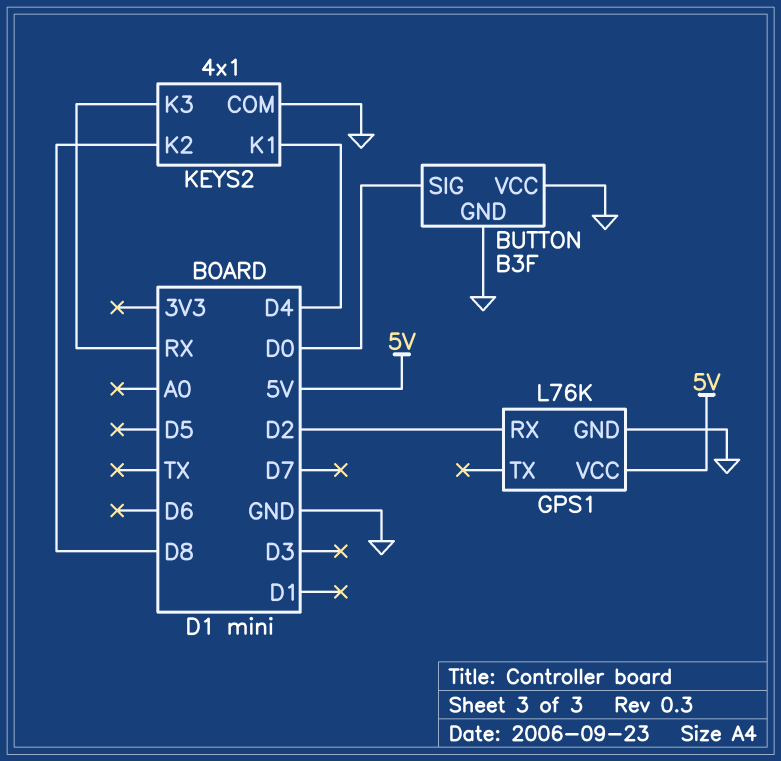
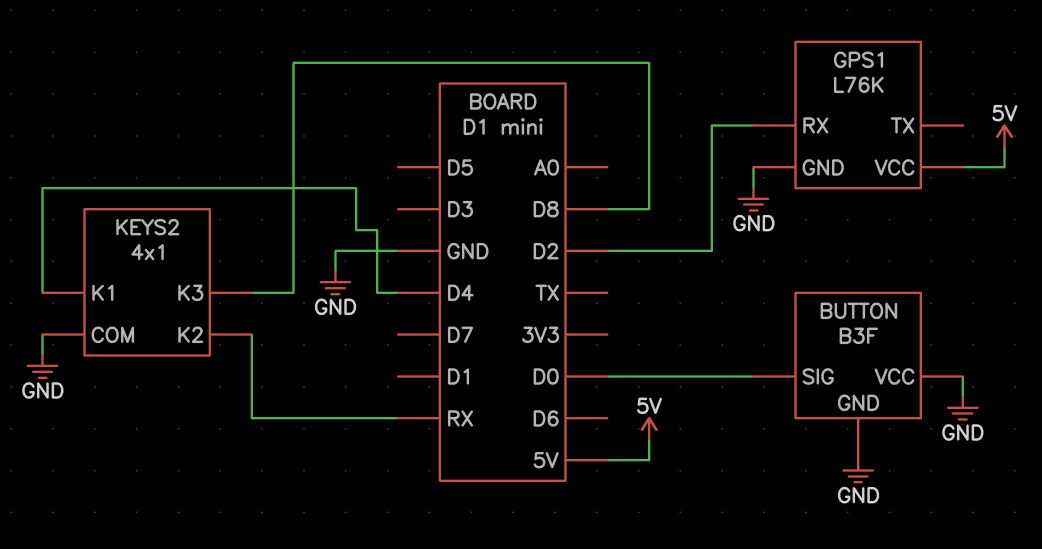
KEYS2 pin K2: D8 -> RX
KEYS2 pin K3: RX -> D8

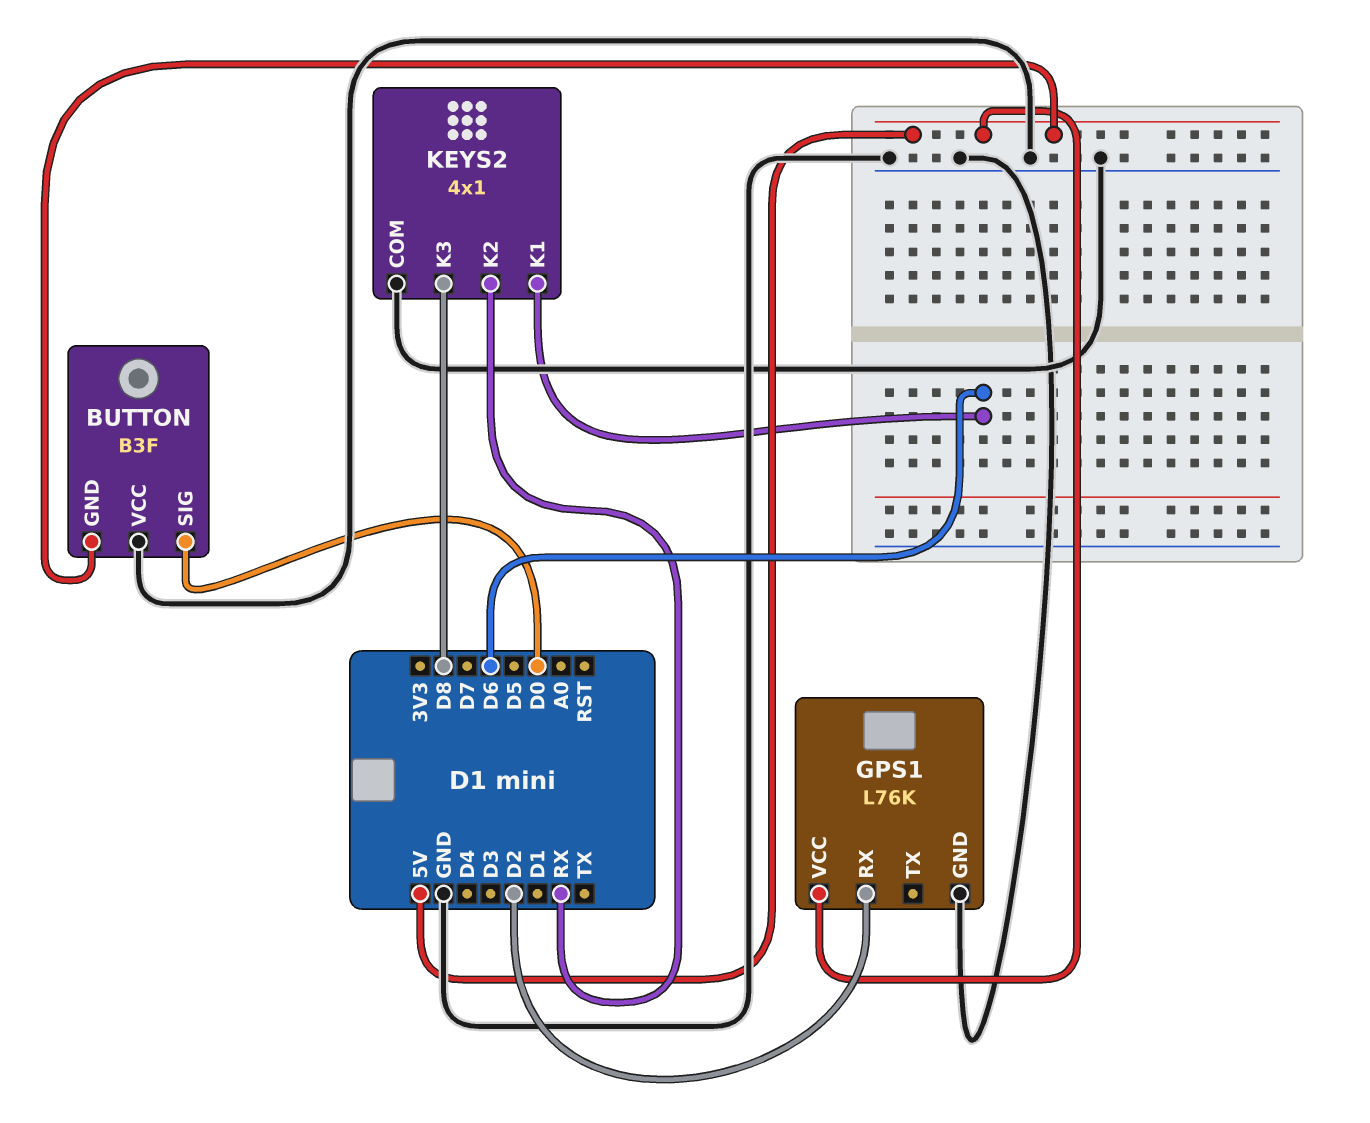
BUTTON pin GND: GND -> 5V
KEYS2 pin K1: D4 -> D6

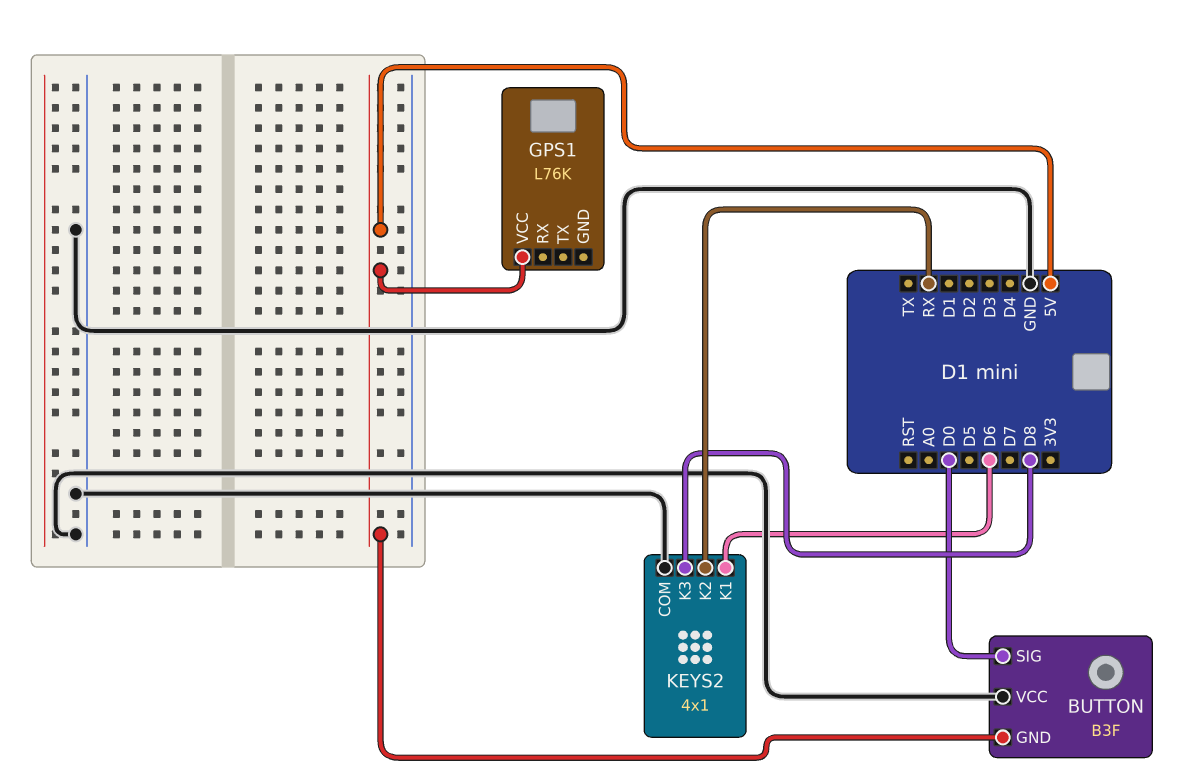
GPS1 pin GND: GND -> none
GPS1 pin RX: D2 -> none

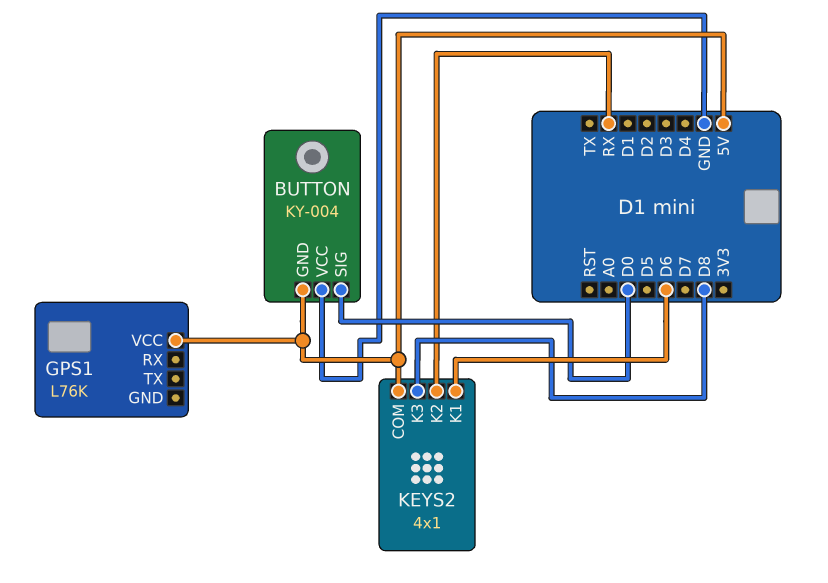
BUTTON: B3F -> KY-004
KEYS2 pin COM: GND -> 5V

